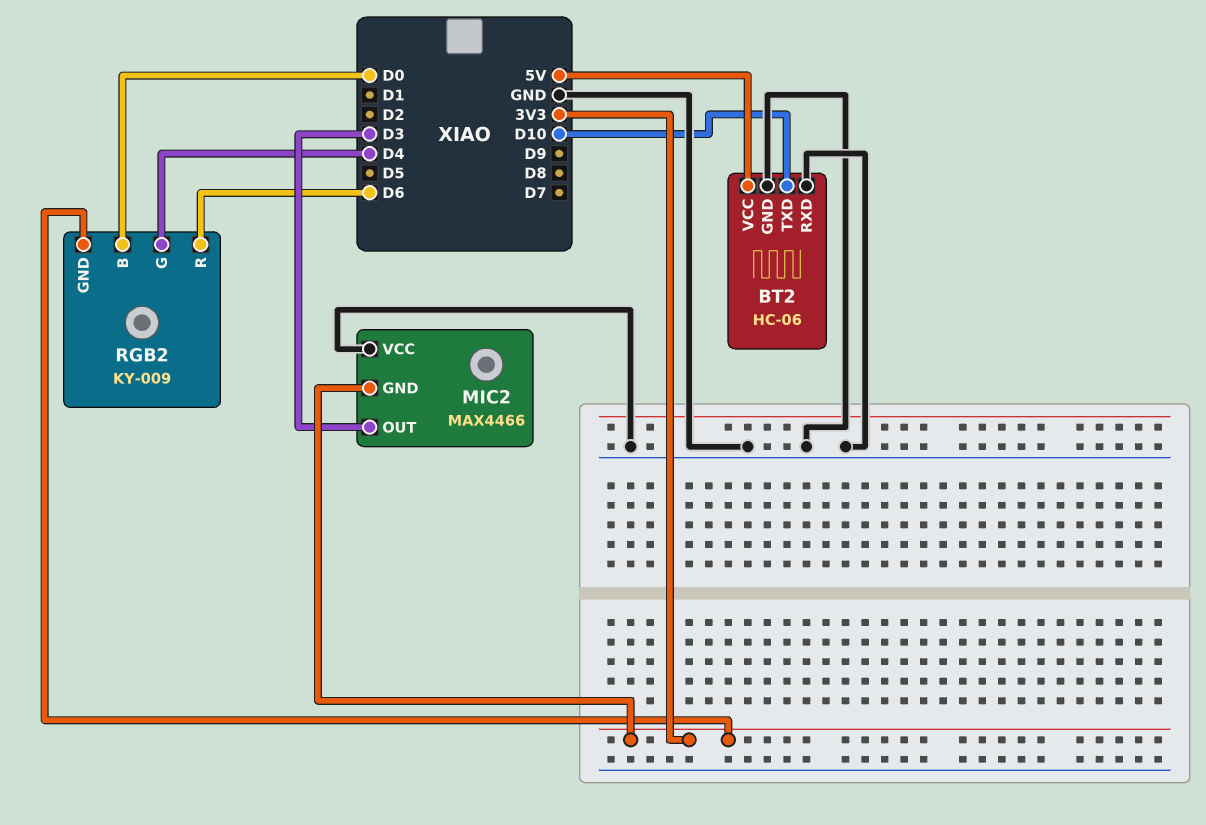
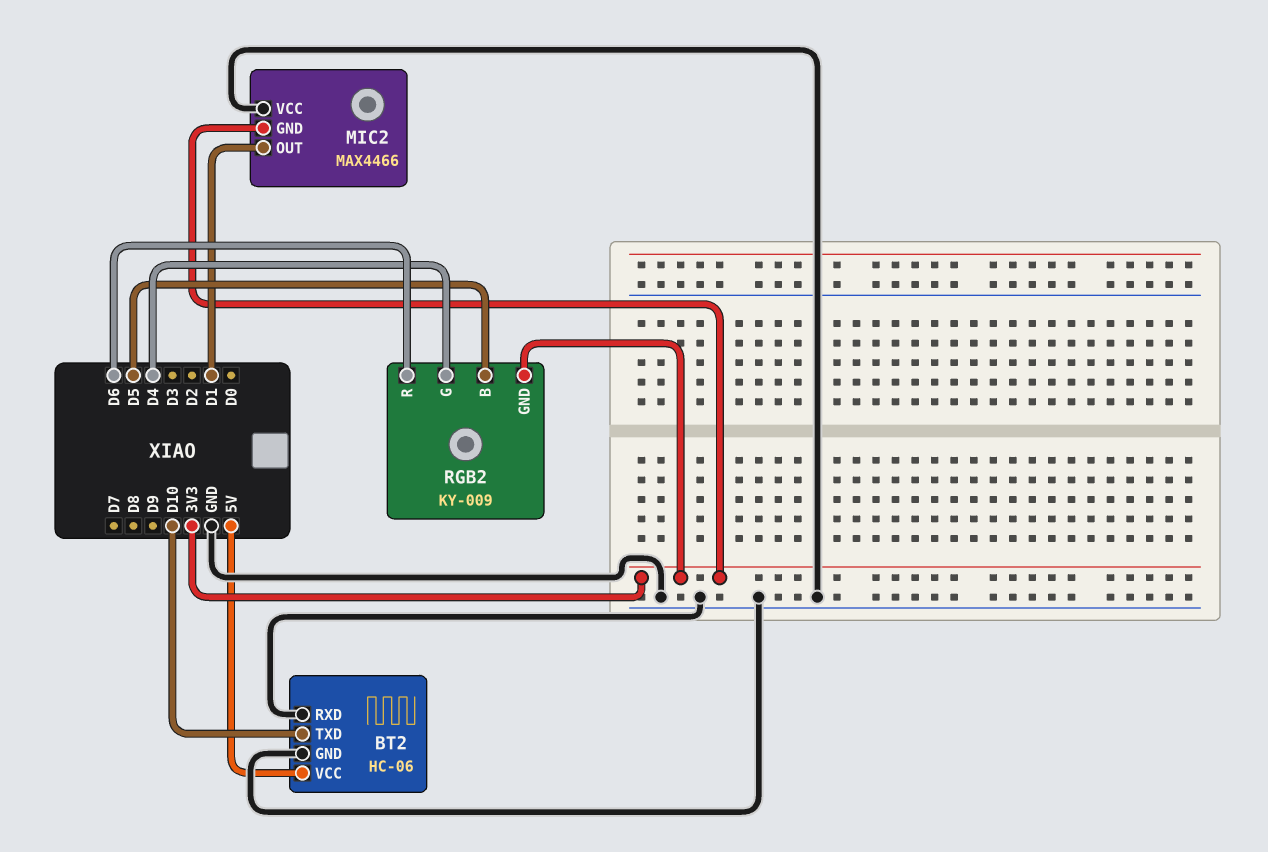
MIC2 pin OUT: D3 -> D1
RGB2 pin B: D0 -> D5

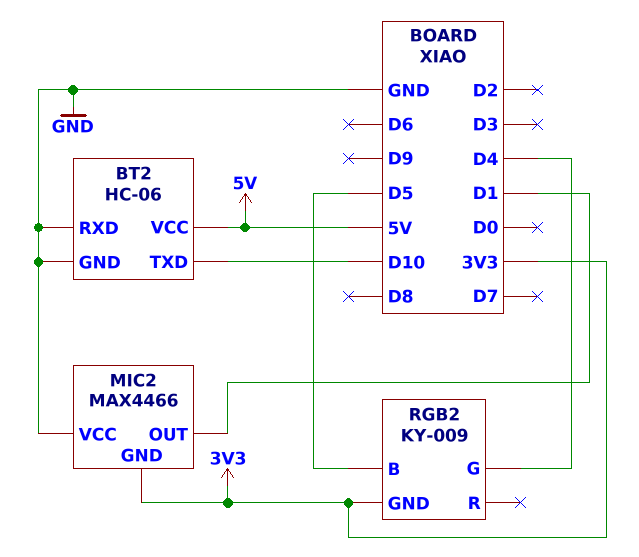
RGB2 pin R: D6 -> none

